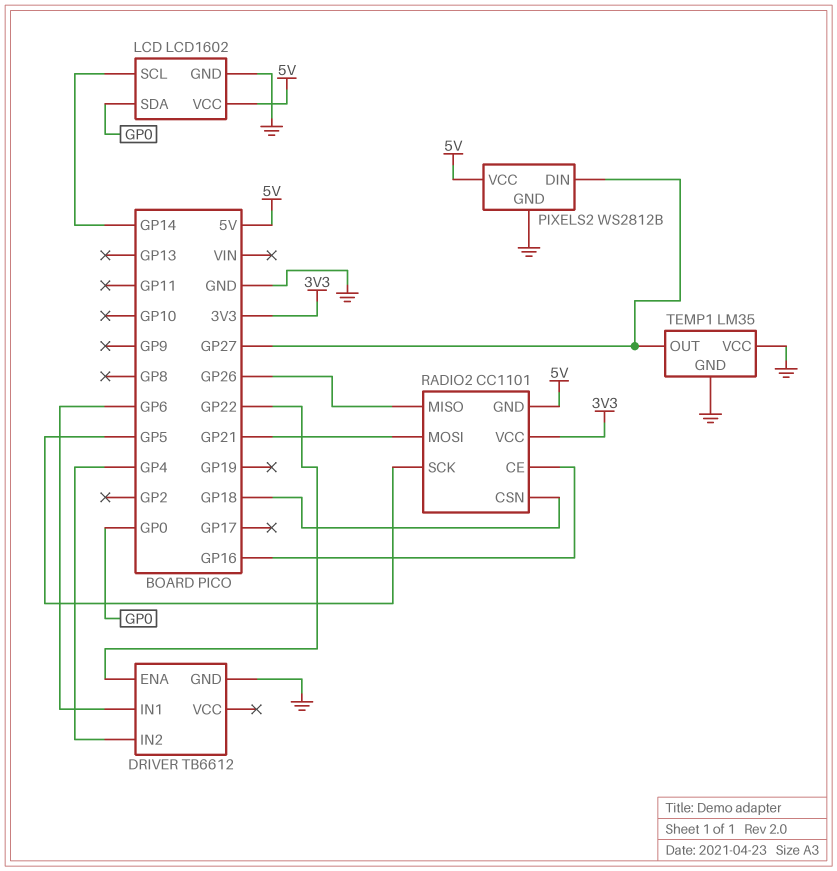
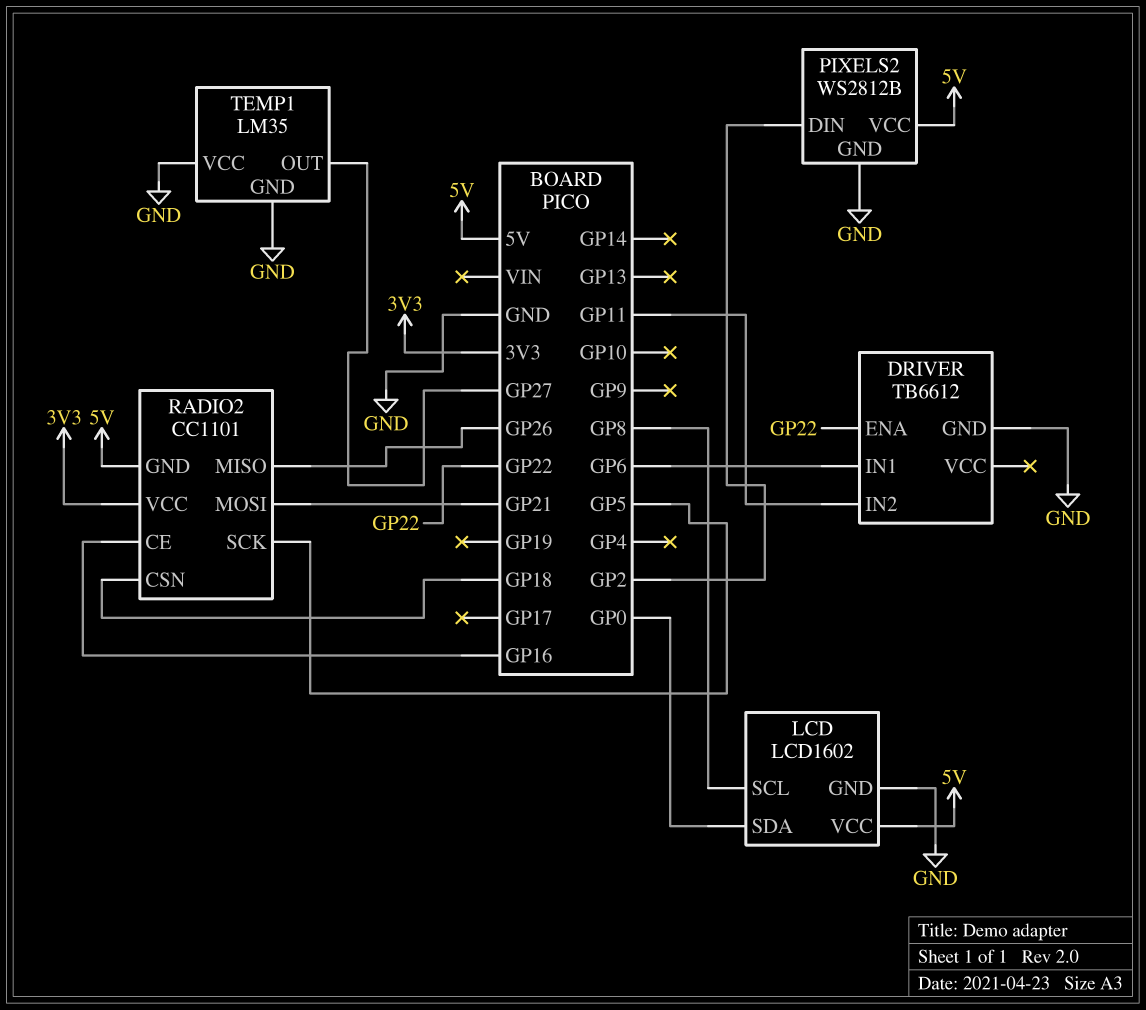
DRIVER pin IN2: GP4 -> GP11
LCD pin SCL: GP14 -> GP8
PIXELS2 pin DIN: GP27 -> GP2

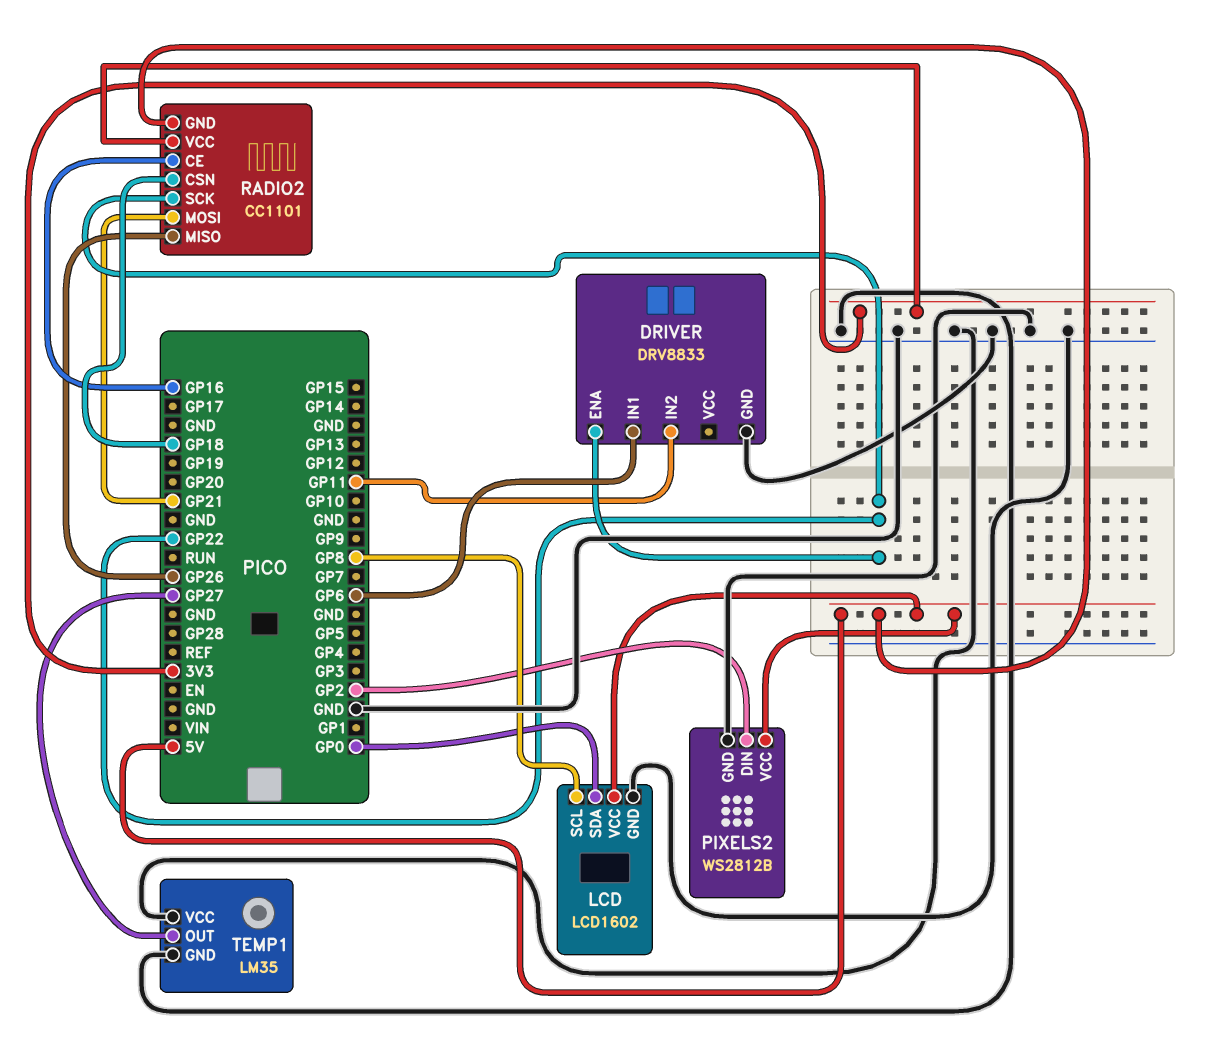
DRIVER: TB6612 -> DRV8833
RADIO2 pin SCK: GP5 -> GP22

